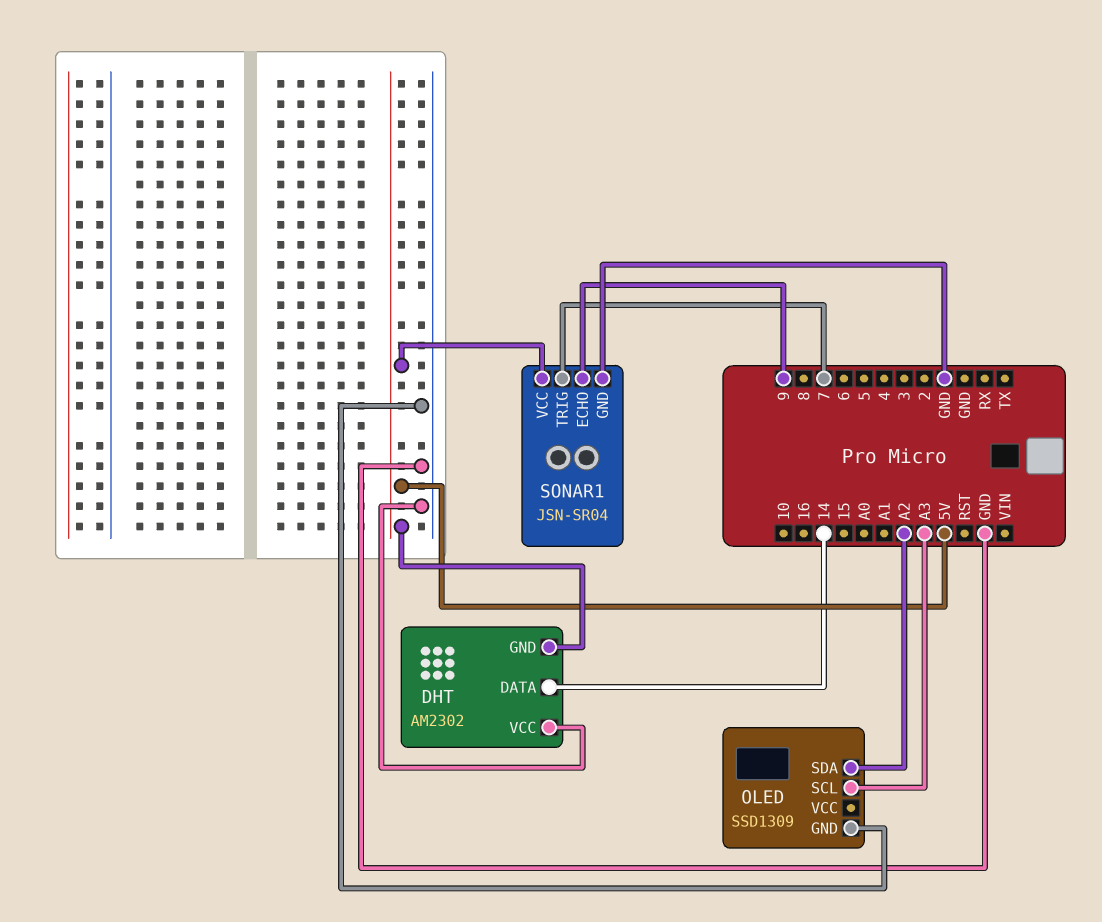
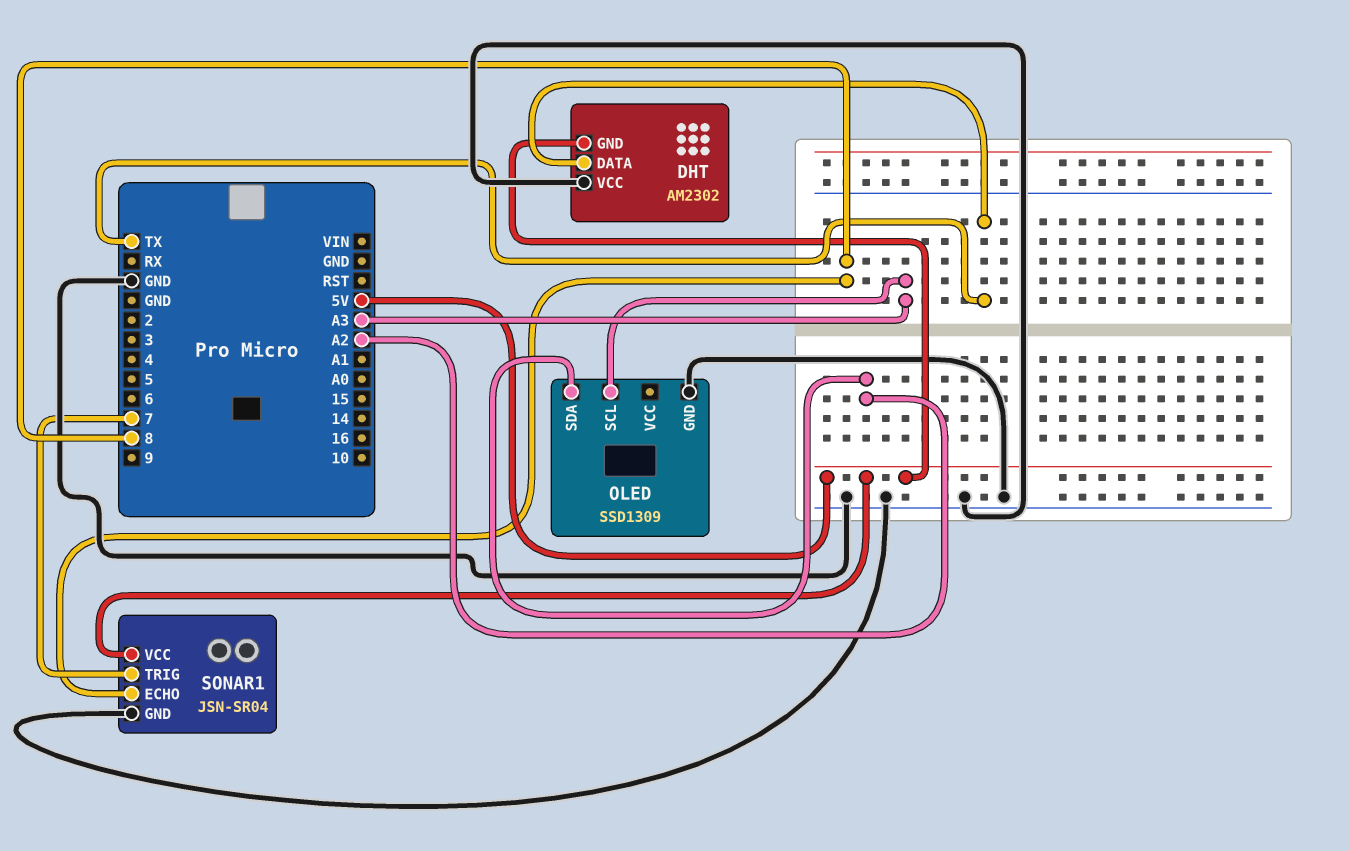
DHT pin DATA: 14 -> TX
SONAR1 pin ECHO: 9 -> 8

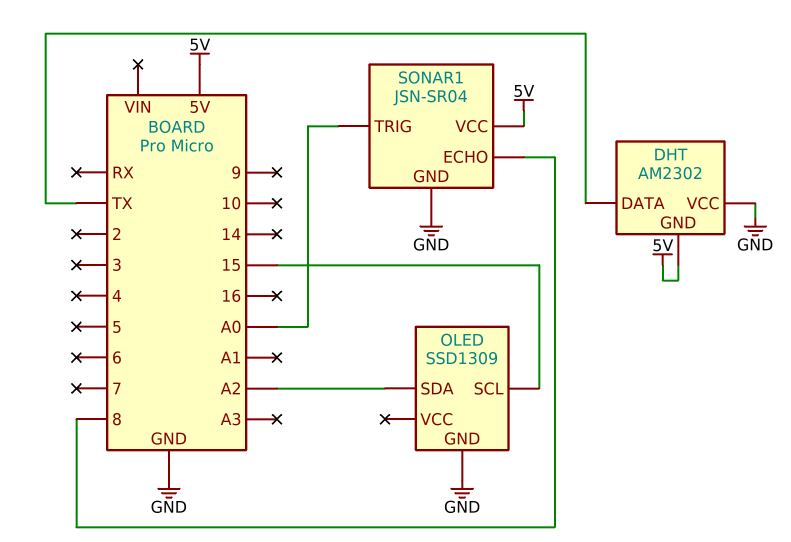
OLED pin SCL: A3 -> 15
SONAR1 pin TRIG: 7 -> A0

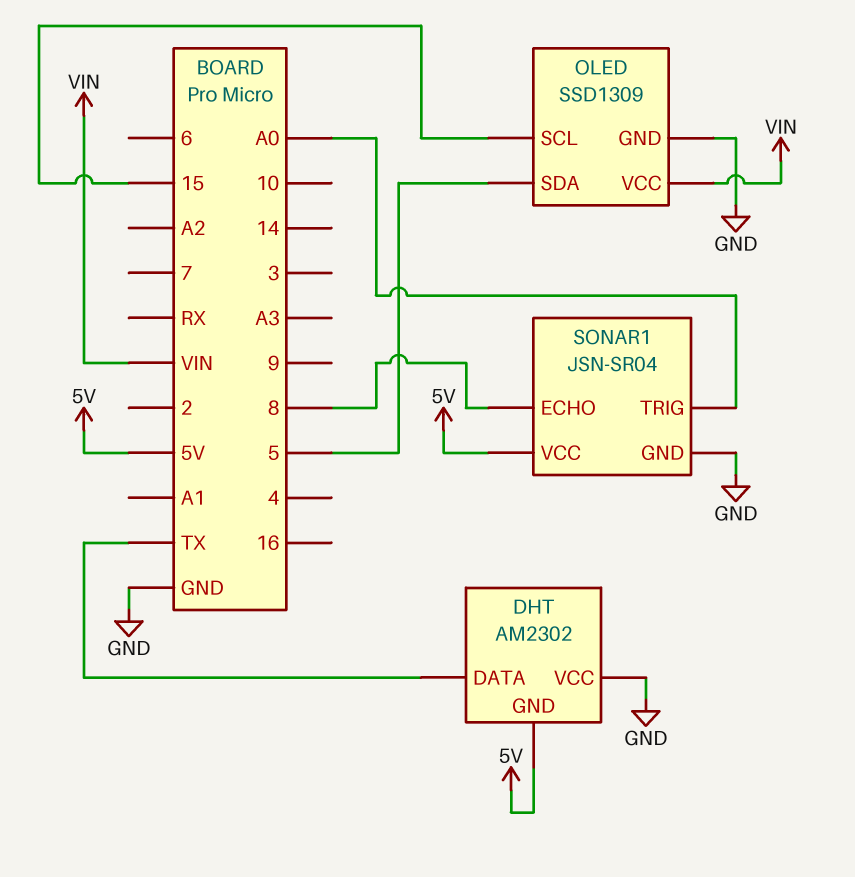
OLED pin SDA: A2 -> 5
OLED pin VCC: none -> VIN

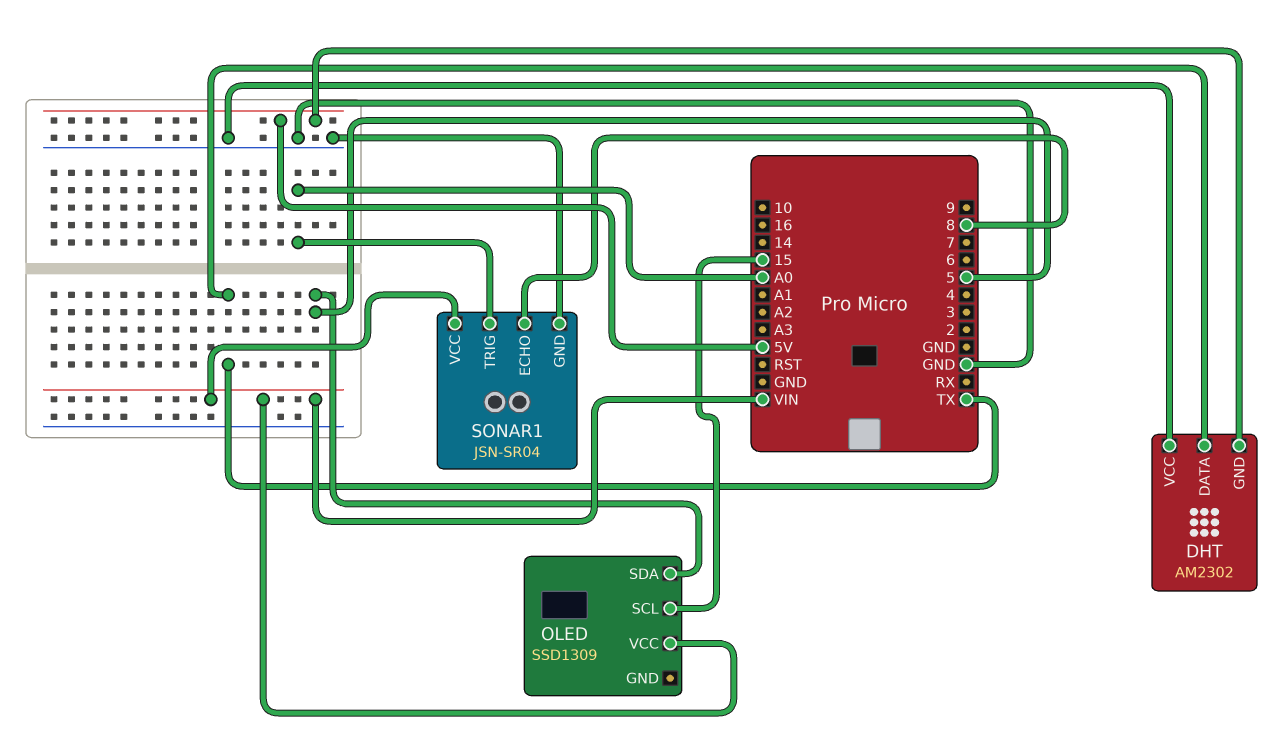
OLED pin GND: GND -> none
SONAR1 pin VCC: 5V -> VIN

